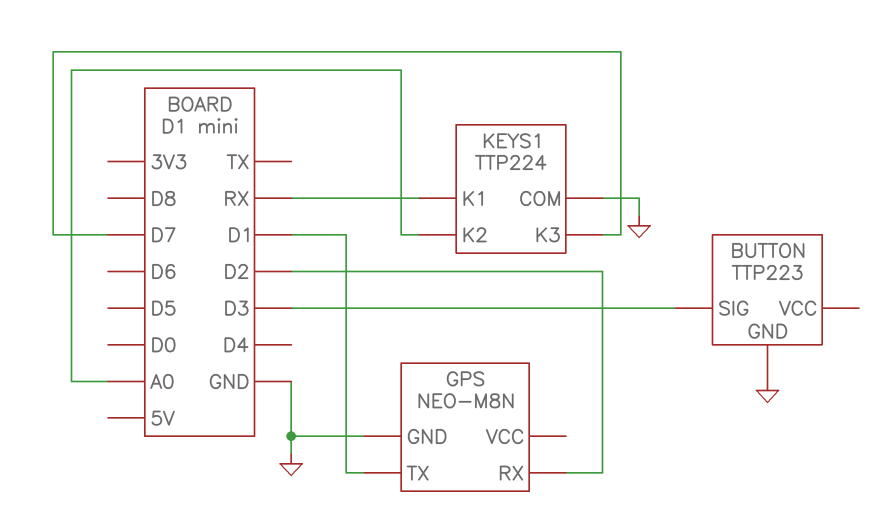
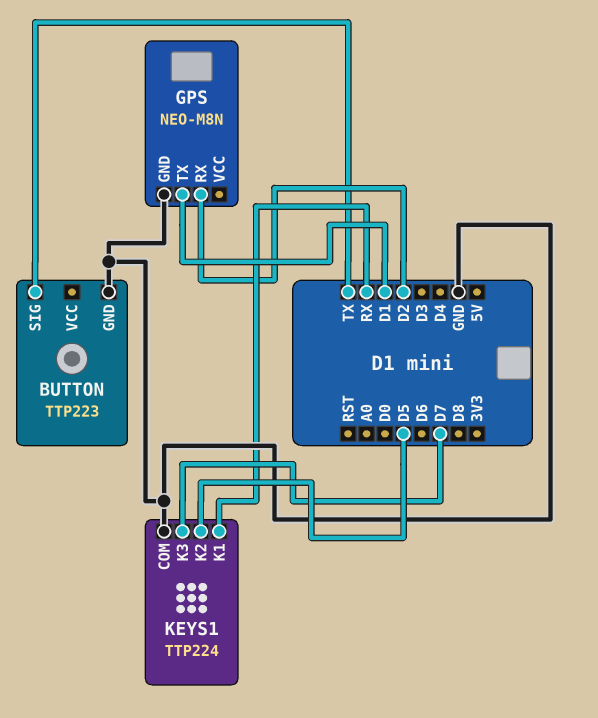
BUTTON pin SIG: D3 -> TX
KEYS1 pin K2: A0 -> D5

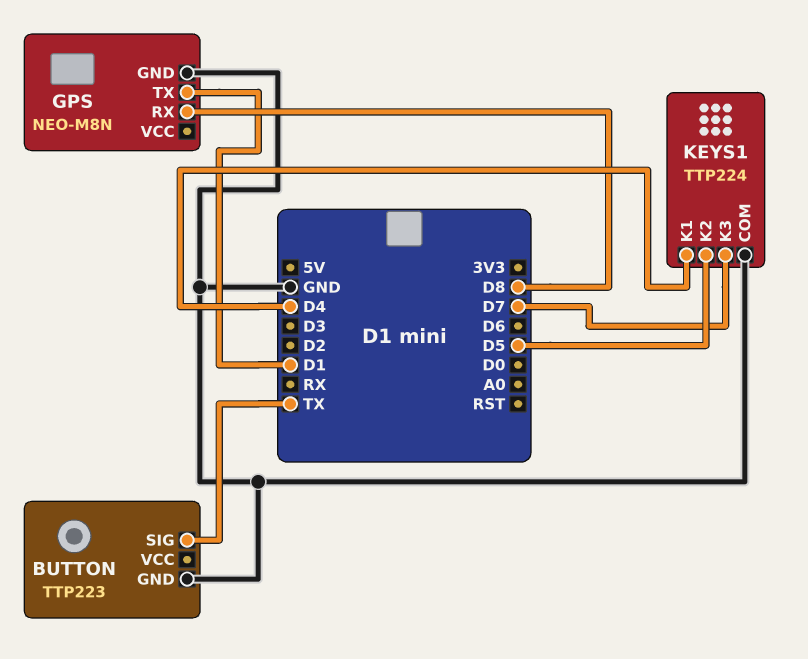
GPS pin RX: D2 -> D8
KEYS1 pin K1: RX -> D4

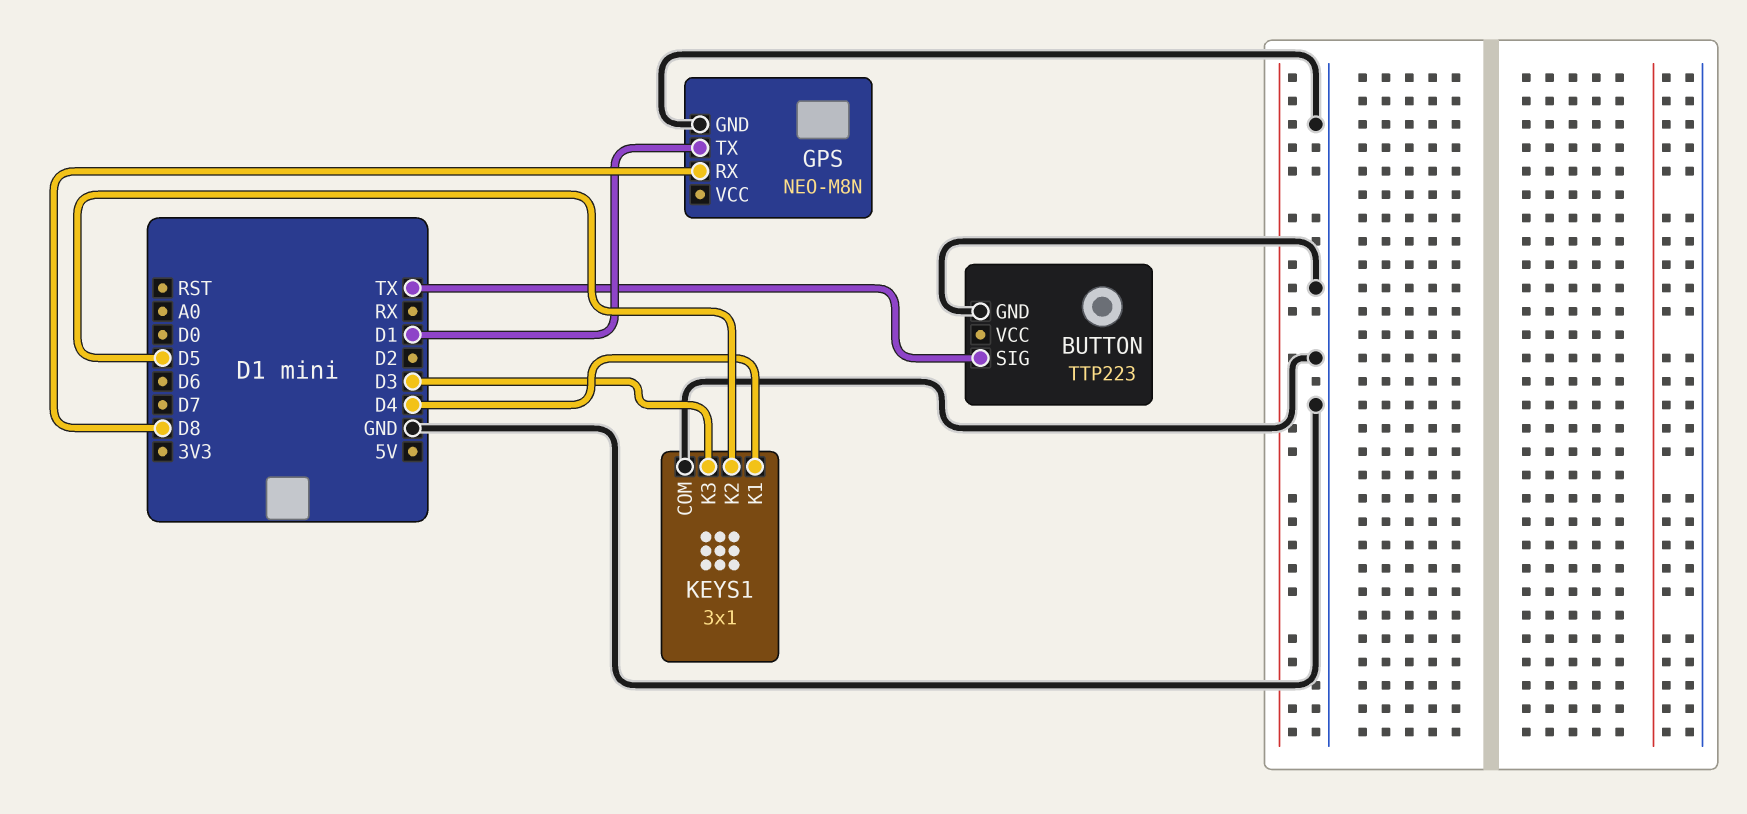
KEYS1: TTP224 -> 3x1
KEYS1 pin K3: D7 -> D3

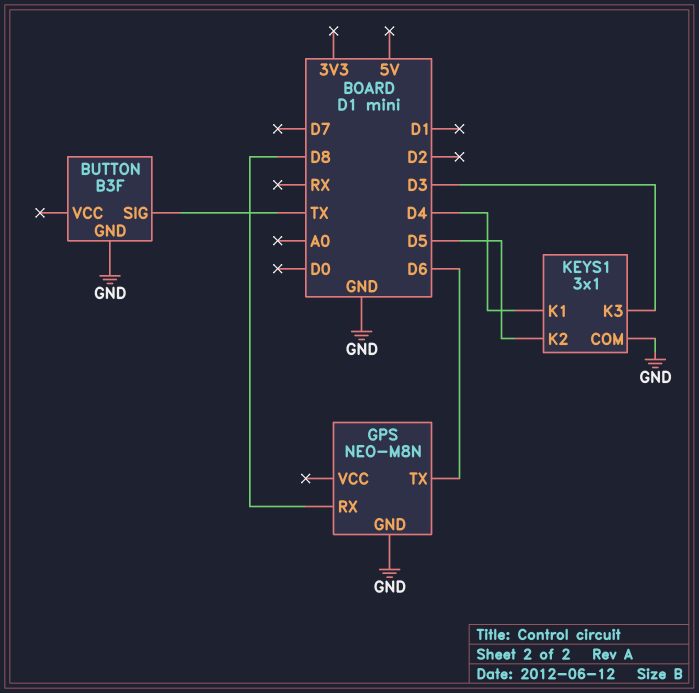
BUTTON: TTP223 -> B3F
GPS pin TX: D1 -> D6

